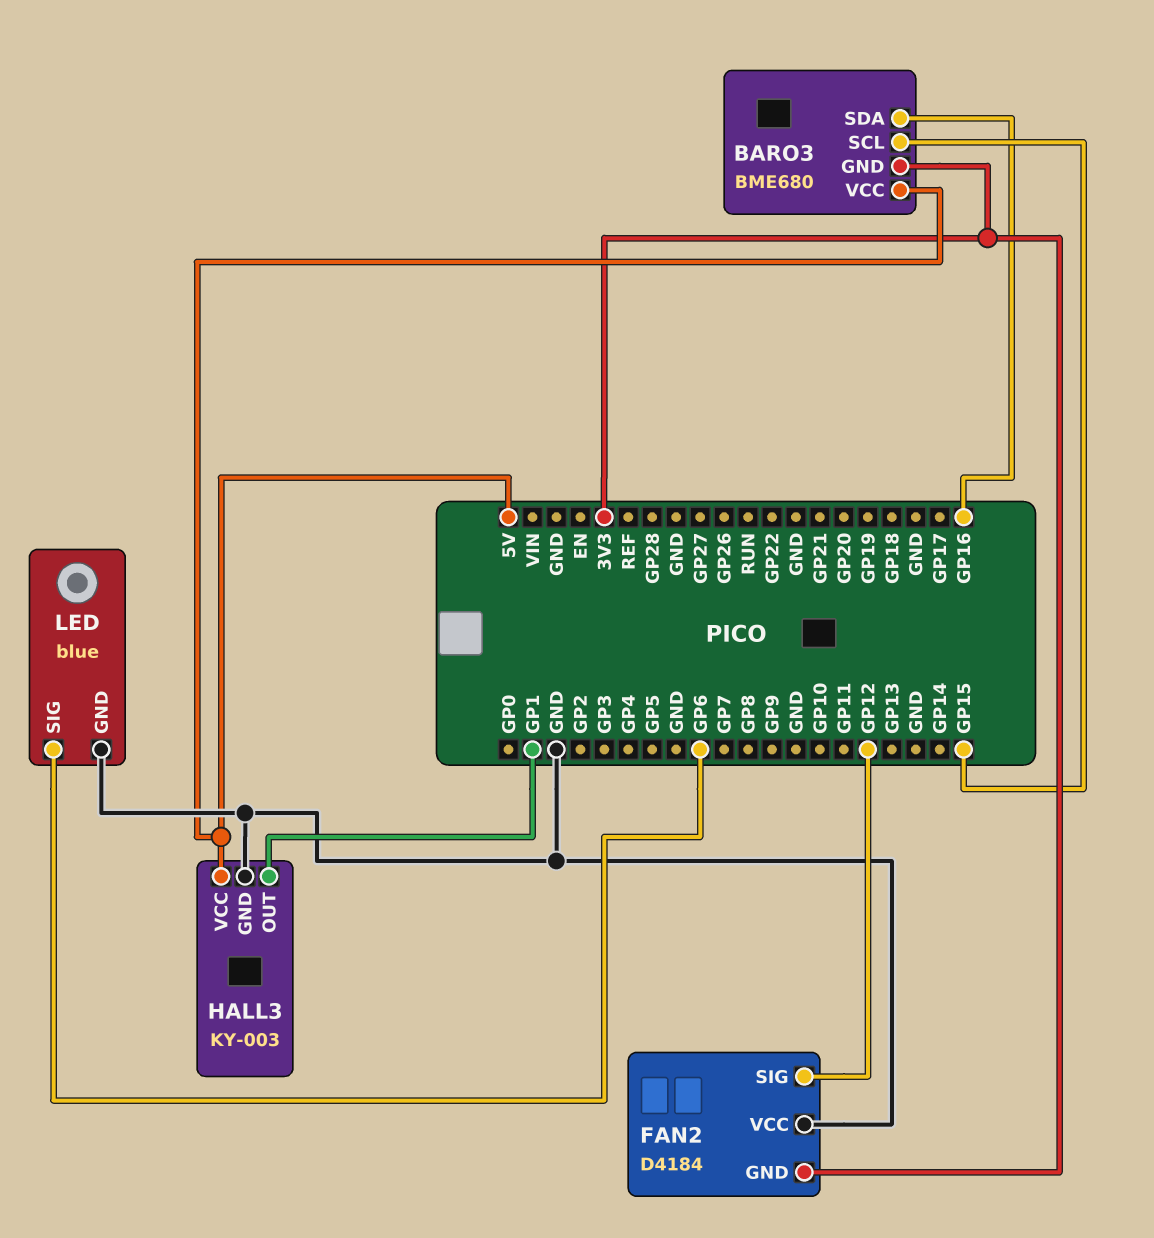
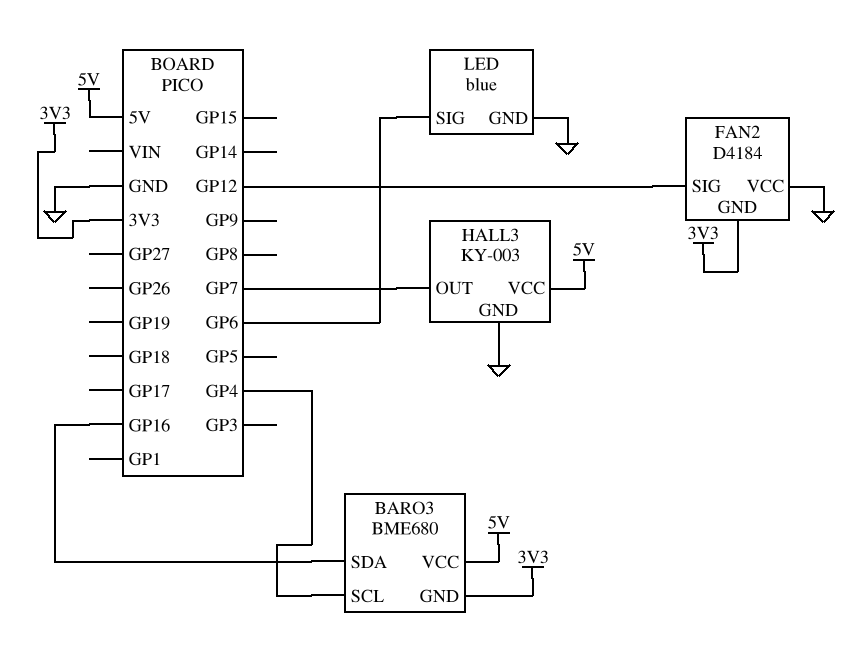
BARO3 pin SCL: GP15 -> GP4
HALL3 pin OUT: GP1 -> GP7

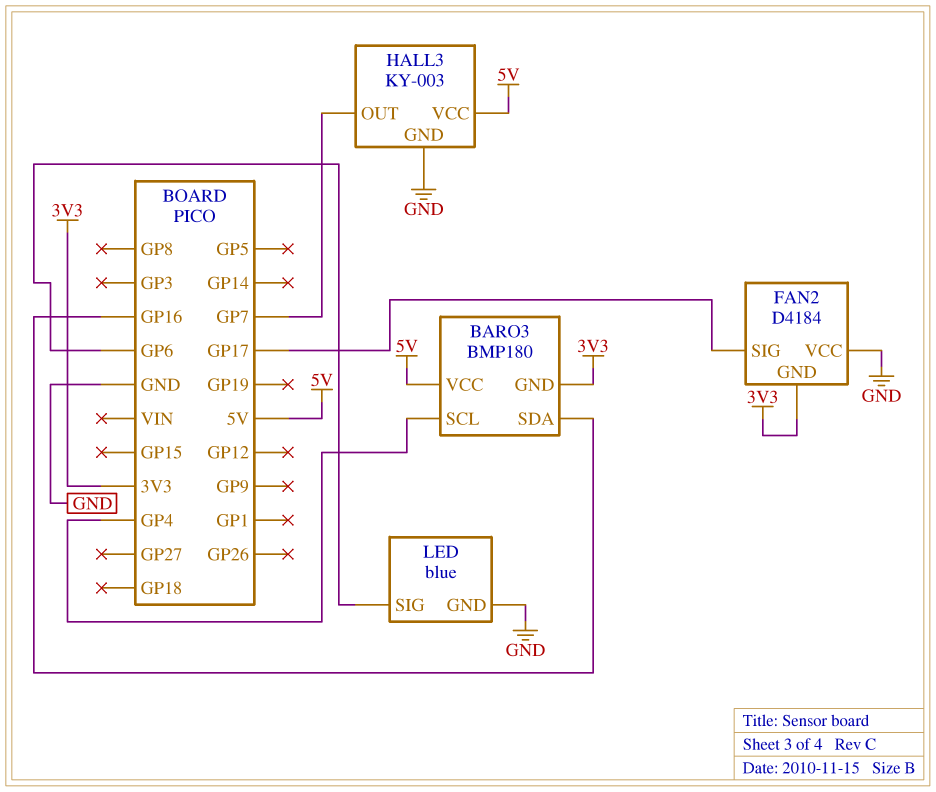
BARO3: BME680 -> BMP180
FAN2 pin SIG: GP12 -> GP17

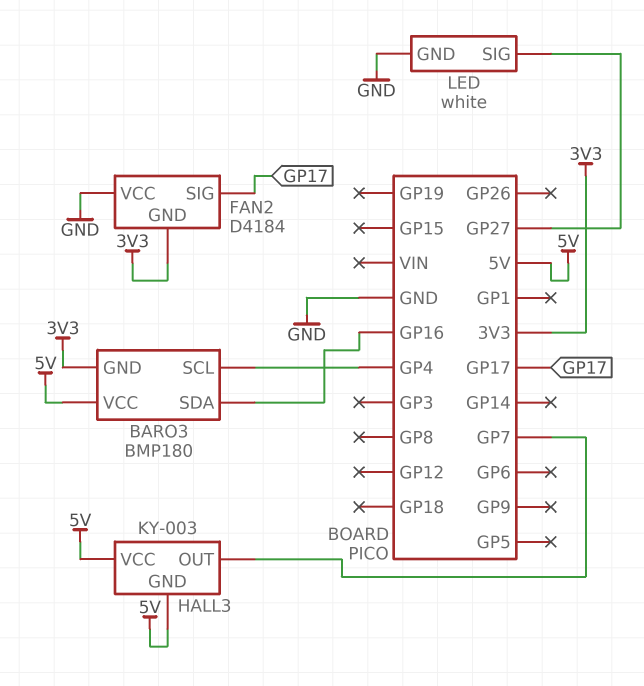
HALL3 pin GND: GND -> 5V
LED: blue -> white
LED pin SIG: GP6 -> GP27

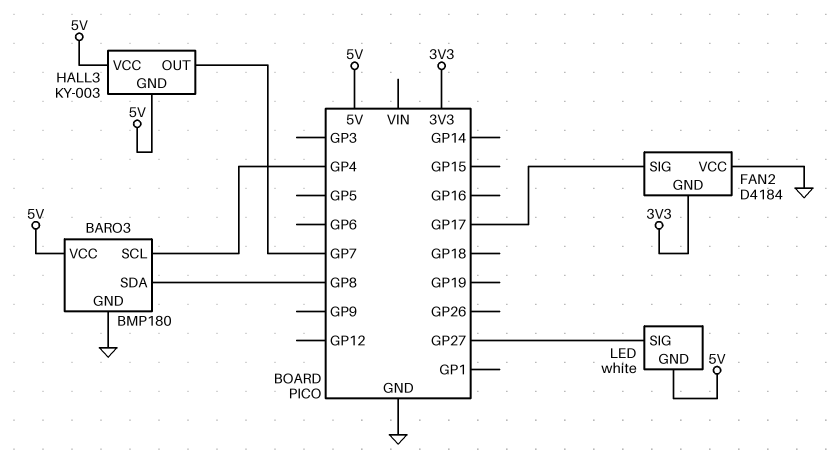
BARO3 pin GND: 3V3 -> GND
BARO3 pin SDA: GP16 -> GP8
LED pin GND: GND -> 5V

